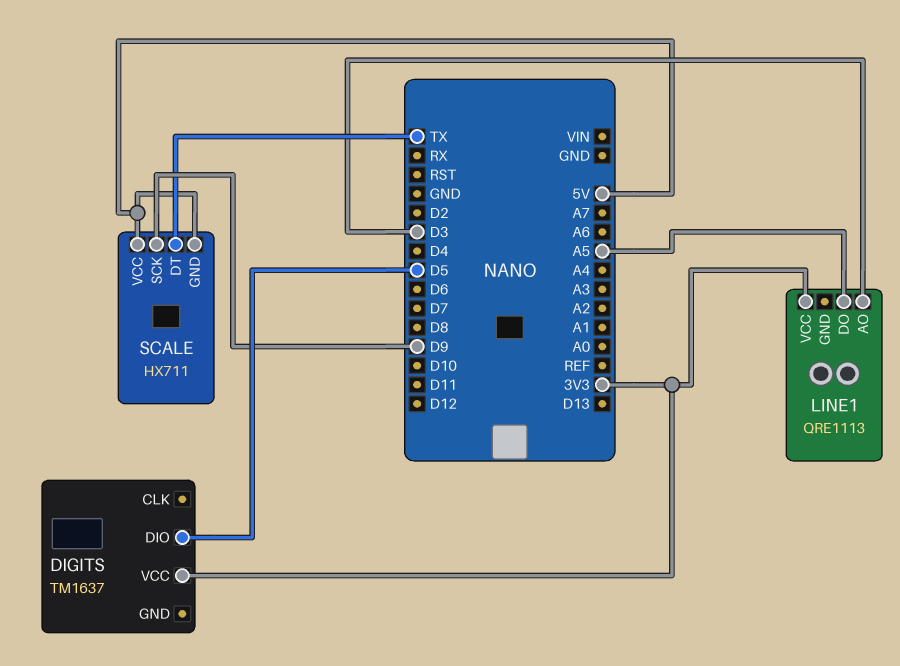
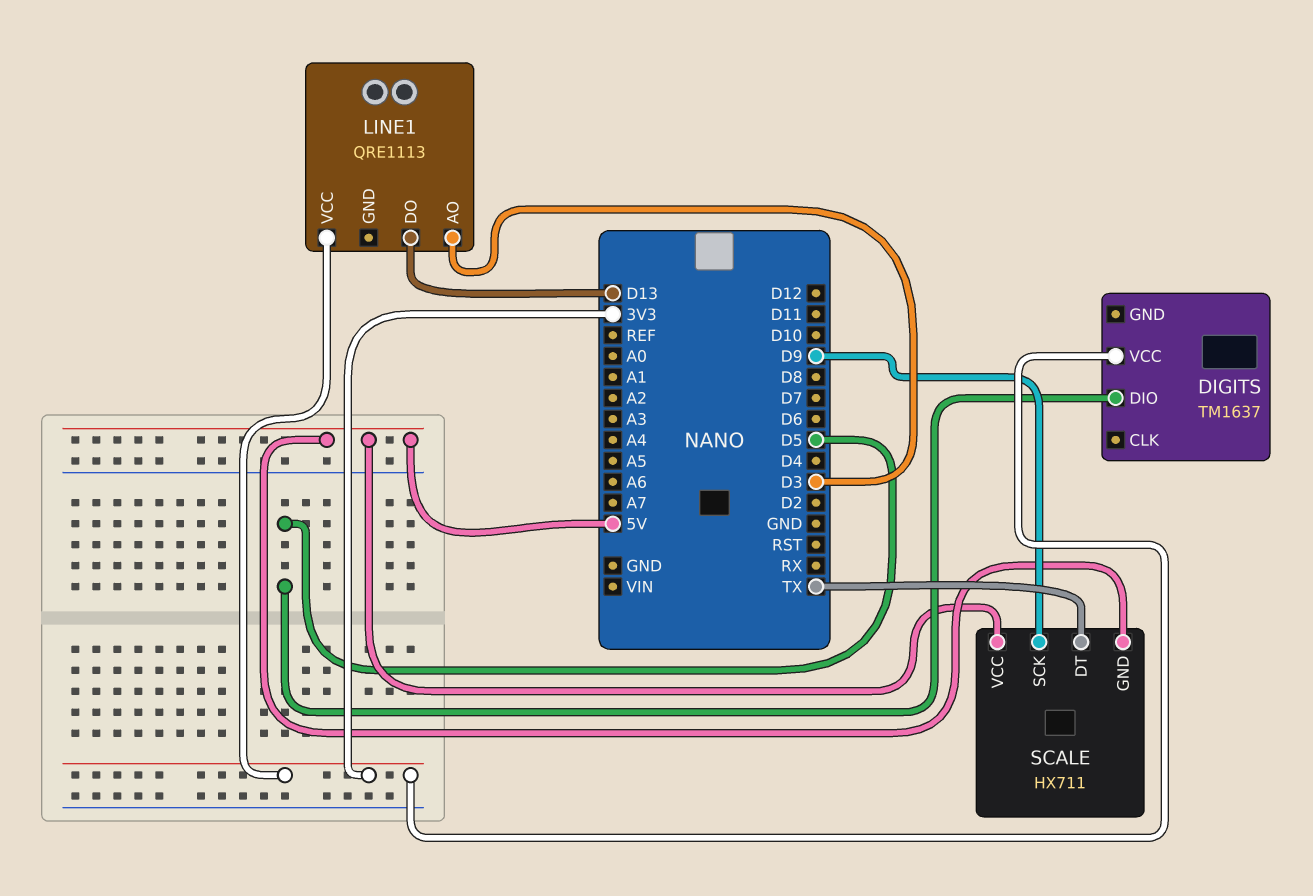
LINE1 pin DO: A5 -> D13

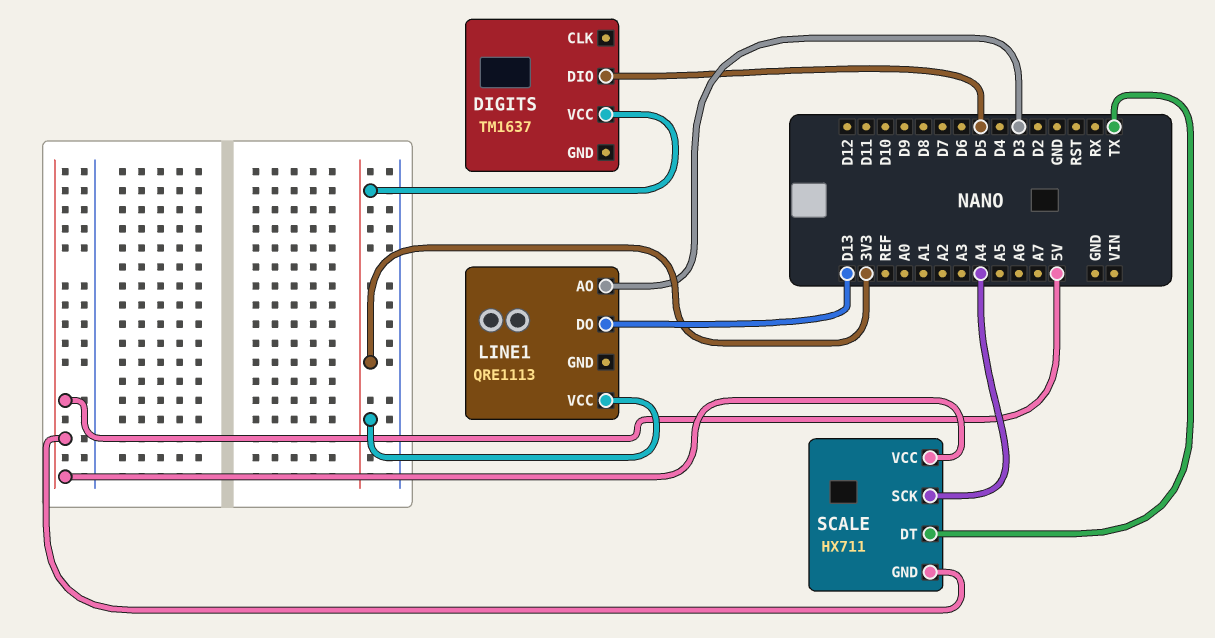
SCALE pin SCK: D9 -> A4

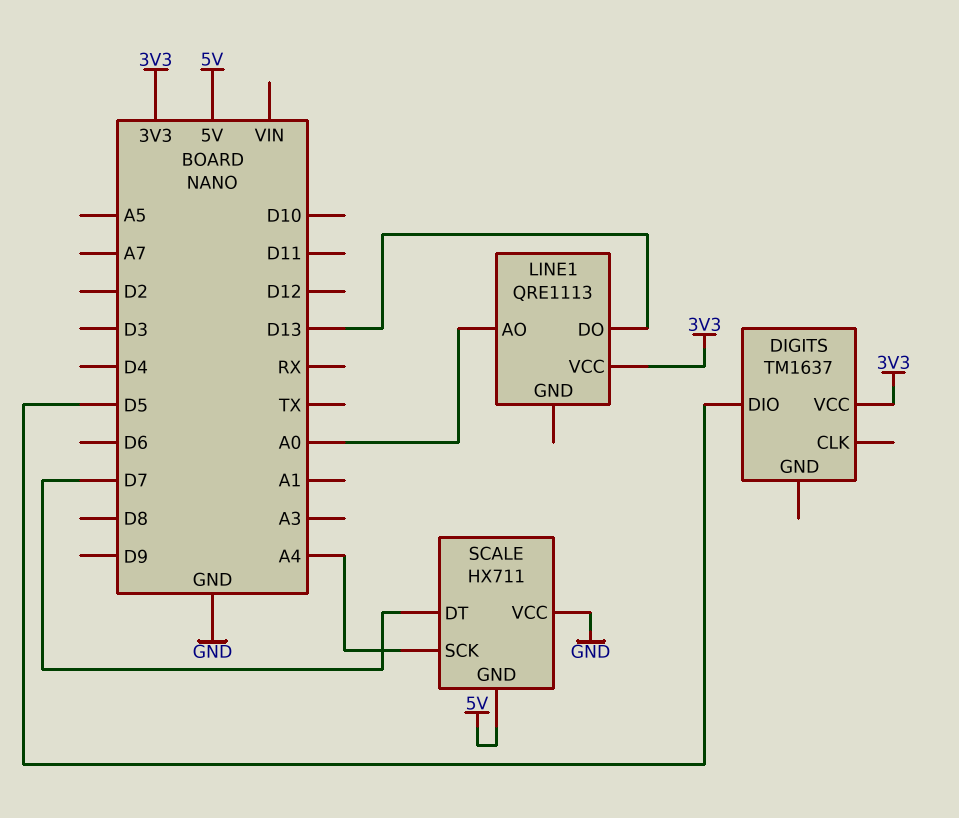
LINE1 pin AO: D3 -> A0
SCALE pin DT: TX -> D7
SCALE pin VCC: 5V -> GND

